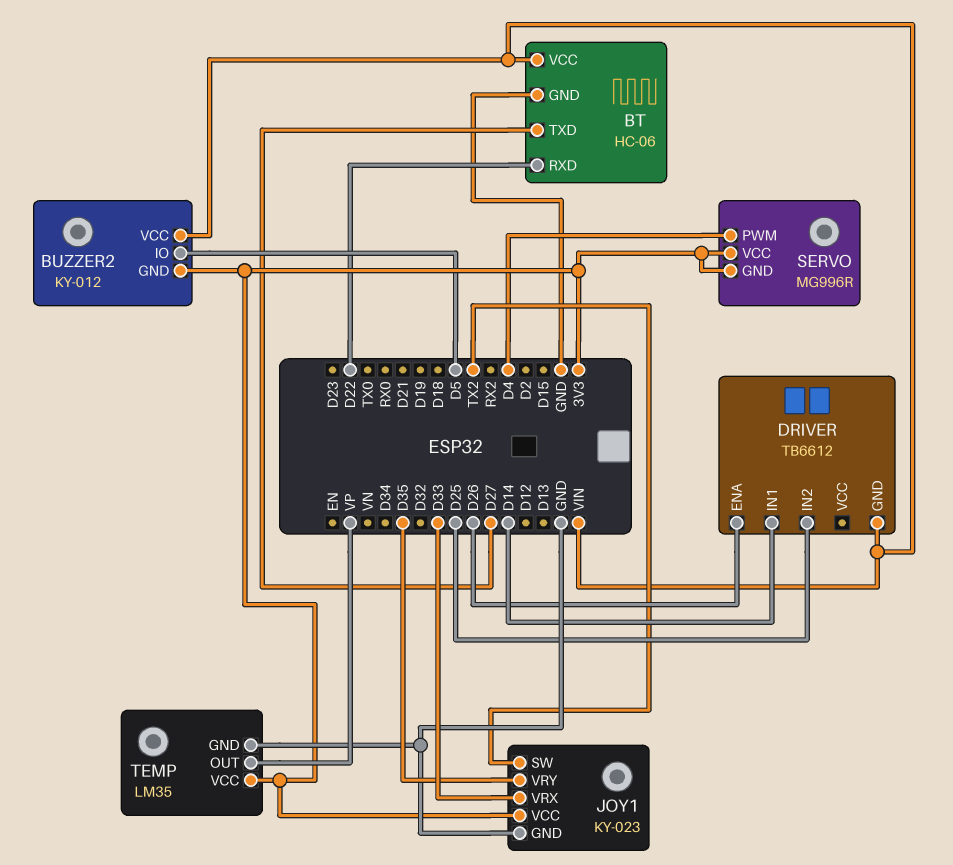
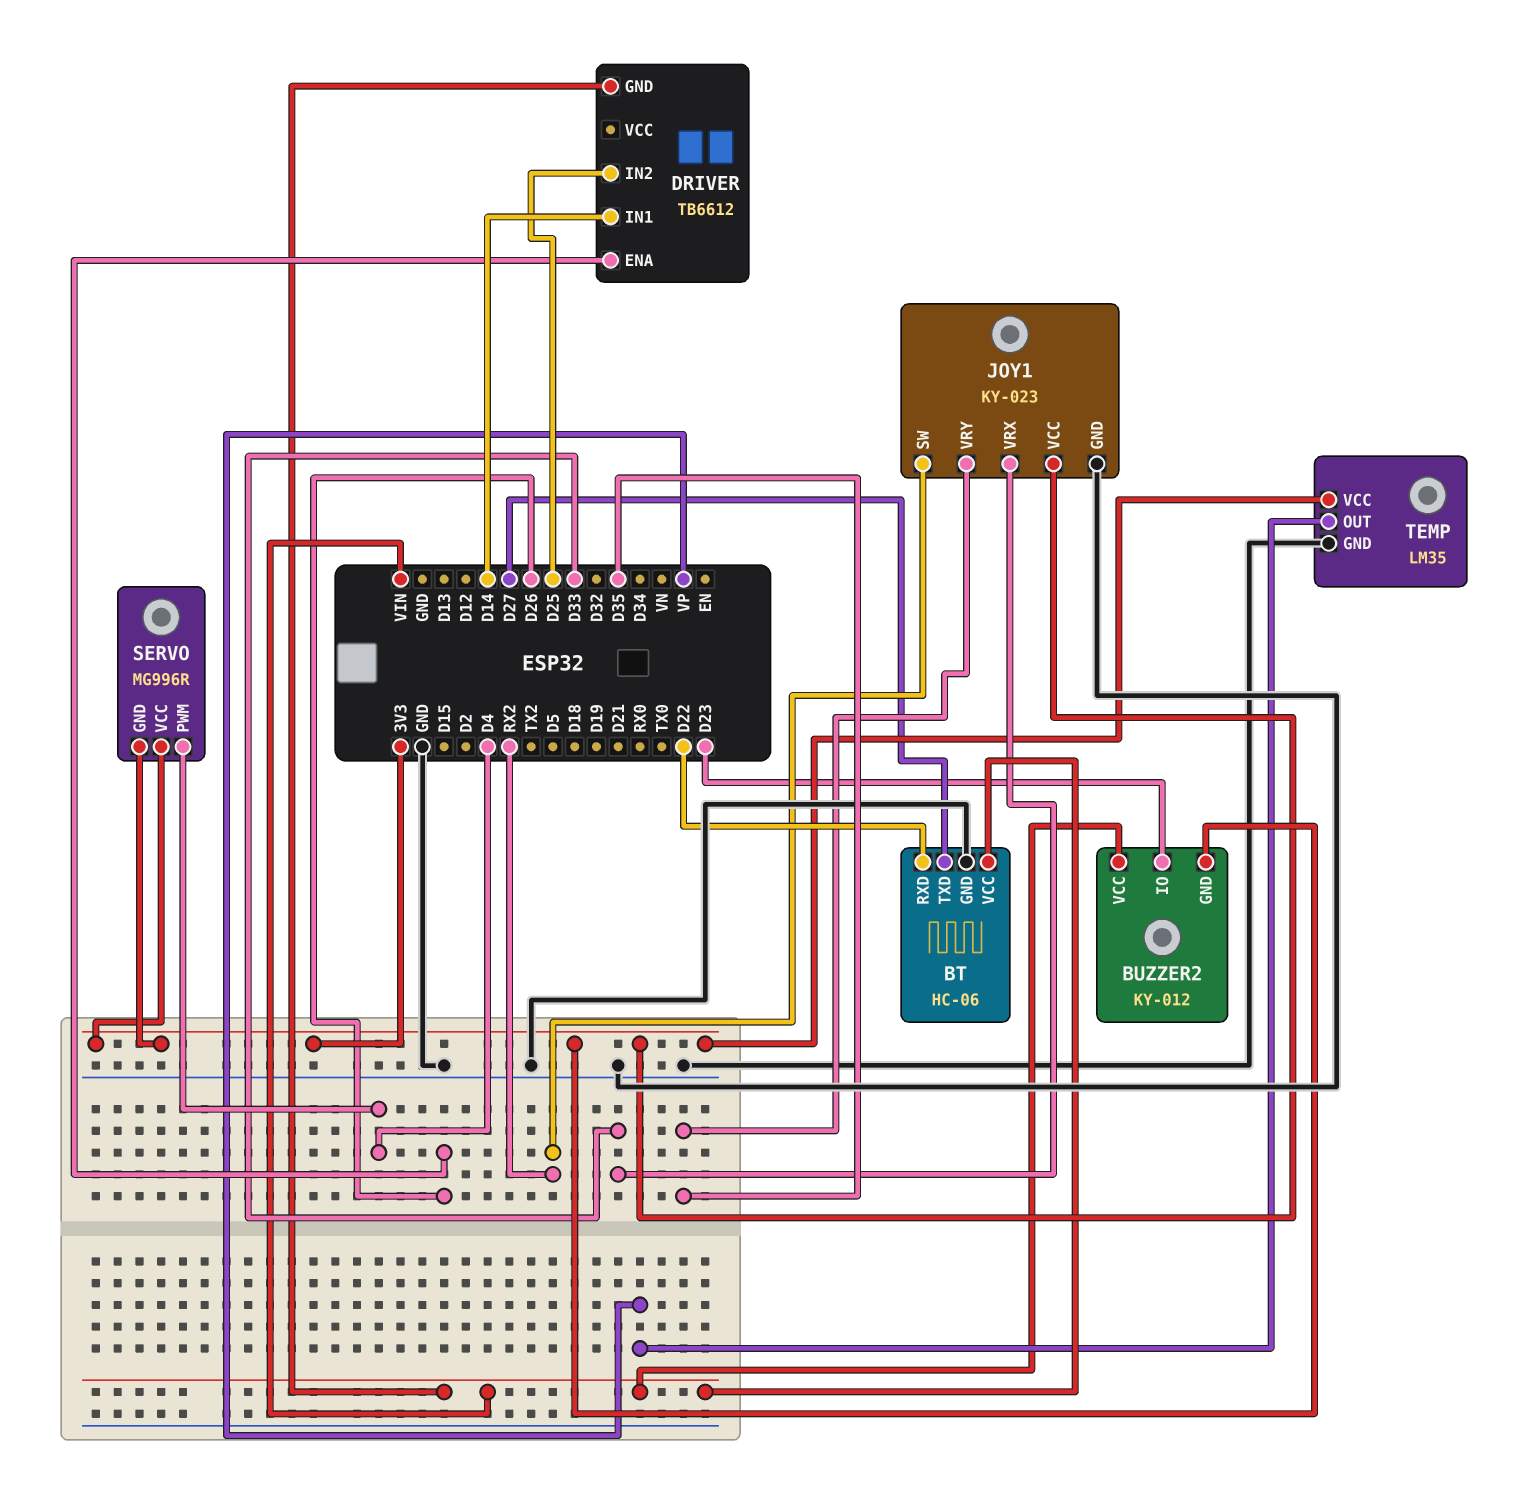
BUZZER2 pin IO: D5 -> D23
JOY1 pin SW: TX2 -> RX2

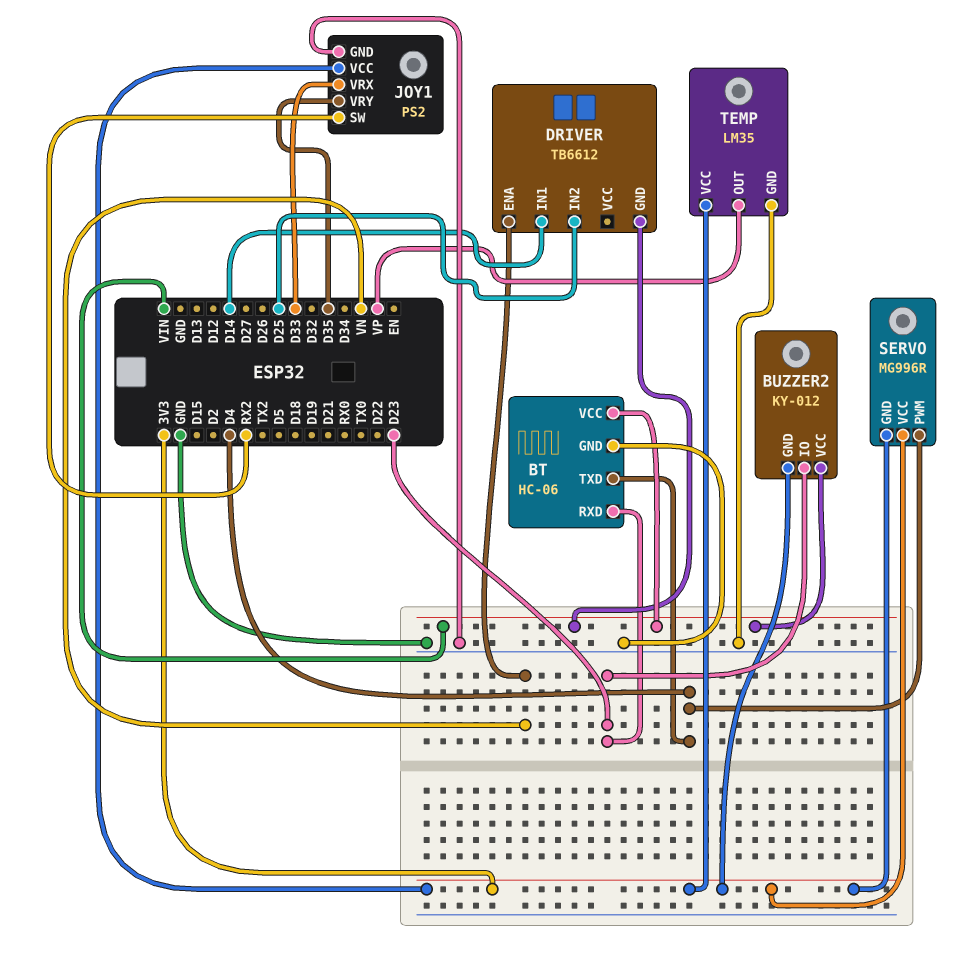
BT pin RXD: D22 -> D23
BT pin TXD: D27 -> D4
DRIVER pin ENA: D26 -> VN
JOY1: KY-023 -> PS2

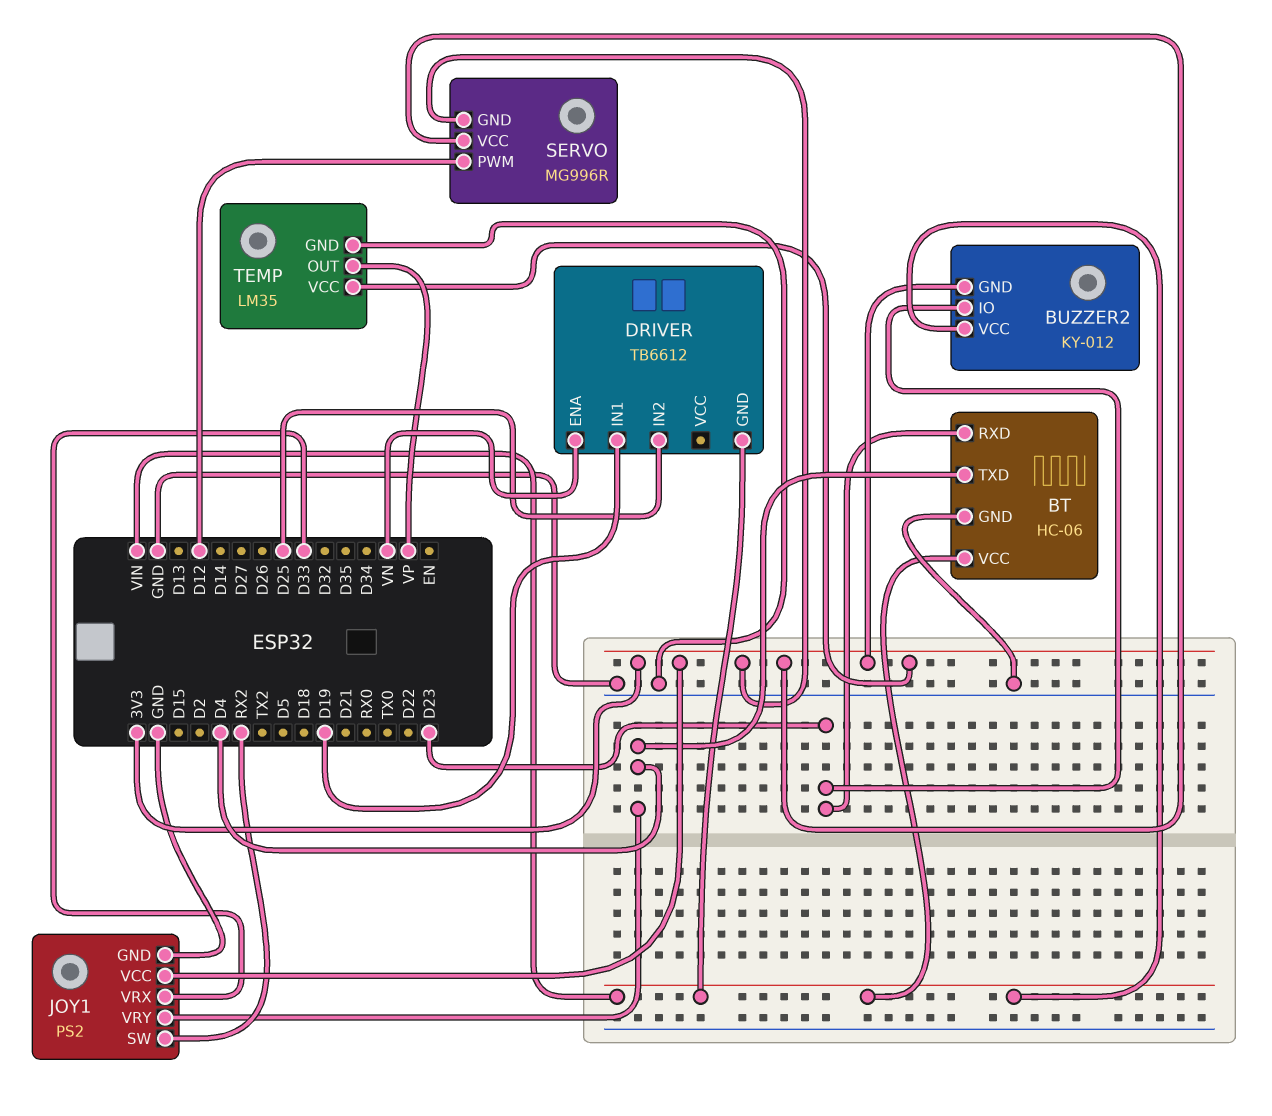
DRIVER pin IN1: D14 -> D19
JOY1 pin VRY: D35 -> D4
SERVO pin PWM: D4 -> D12

